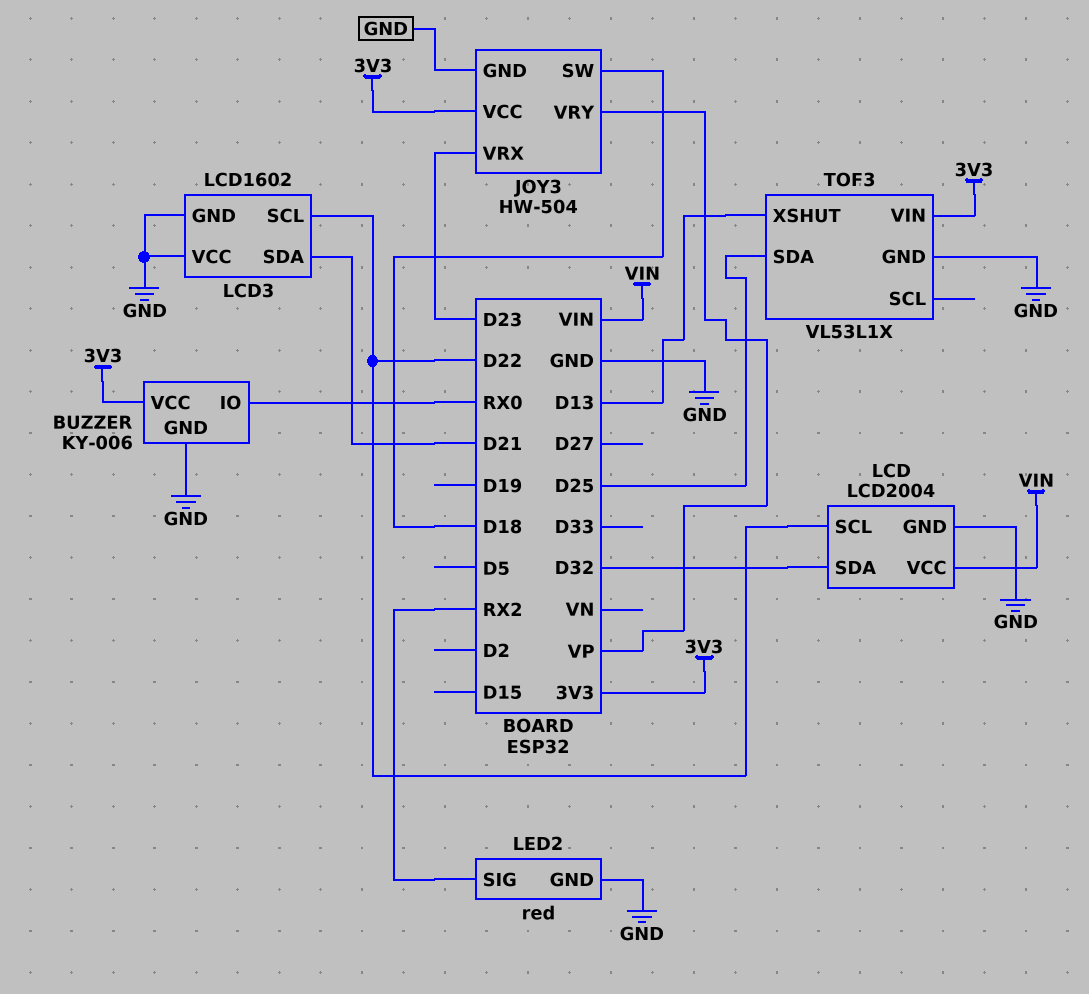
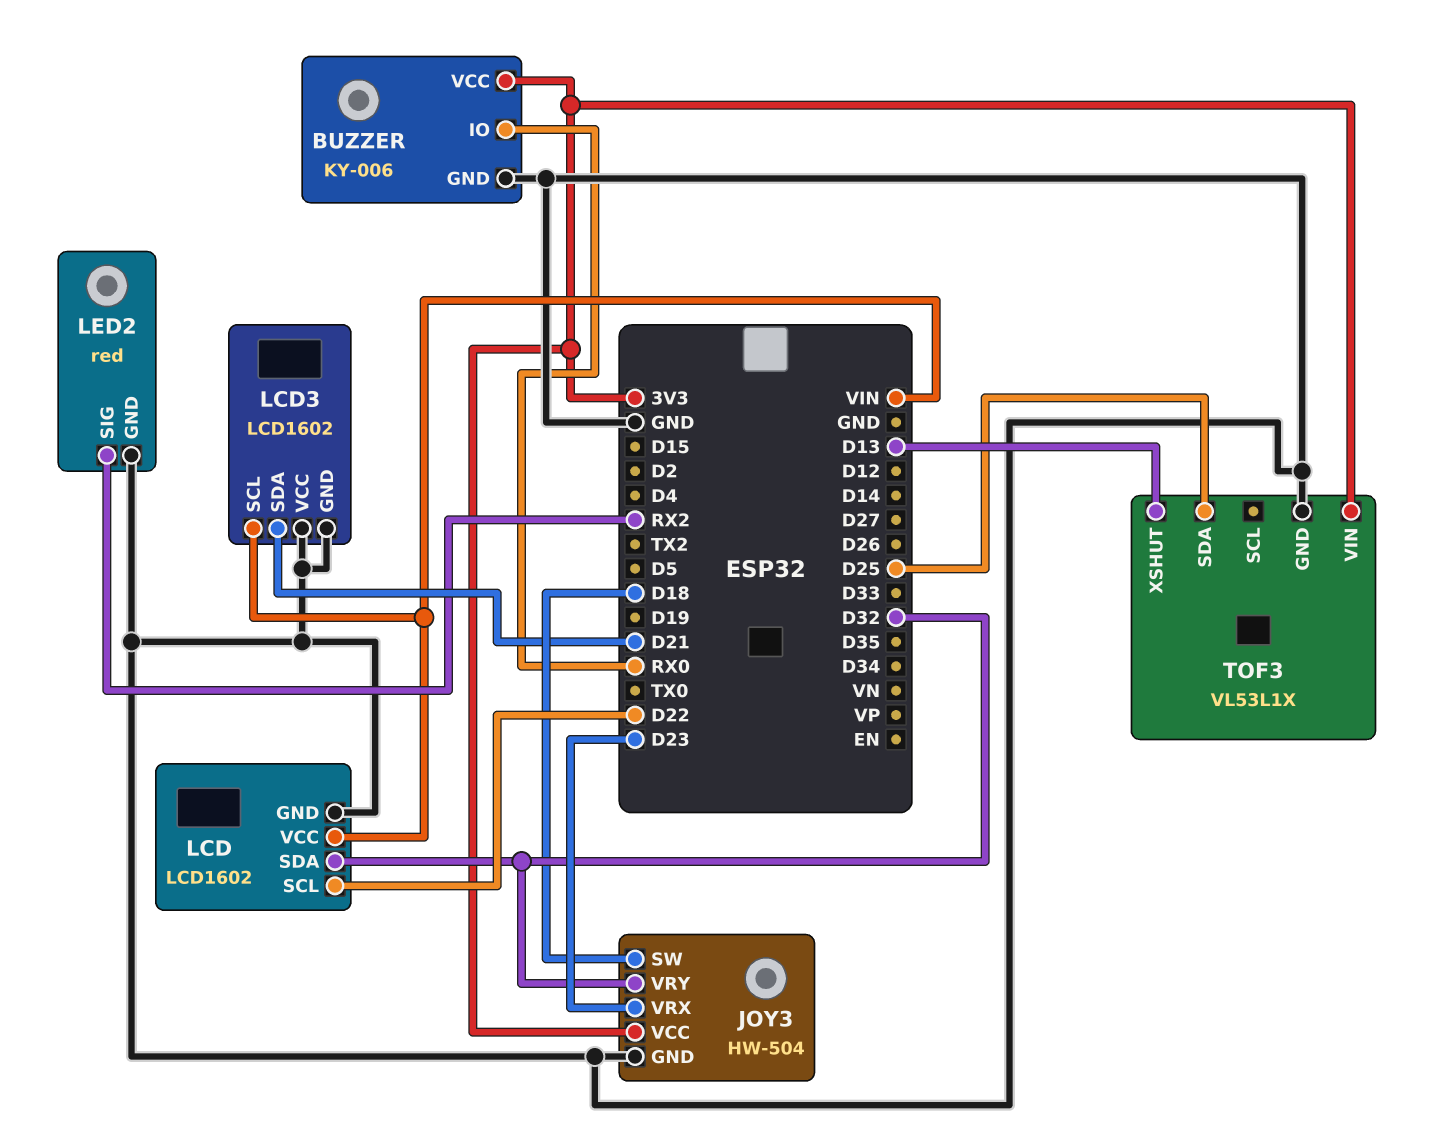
JOY3 pin VRY: VP -> D32
LCD: LCD2004 -> LCD1602
LCD3 pin SCL: D22 -> VIN

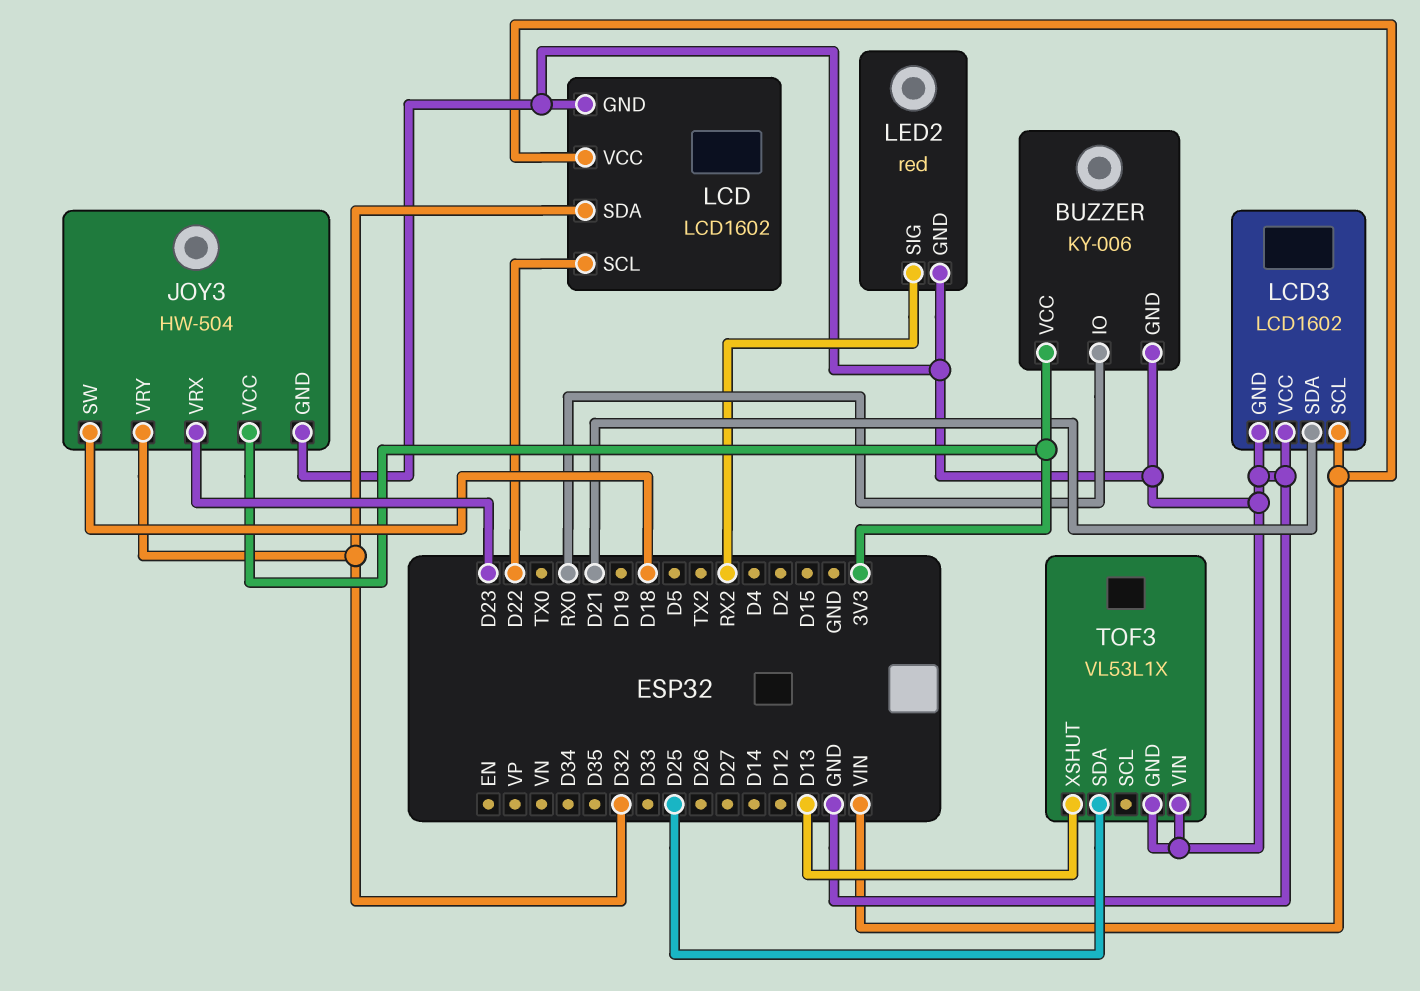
TOF3 pin VIN: 3V3 -> GND

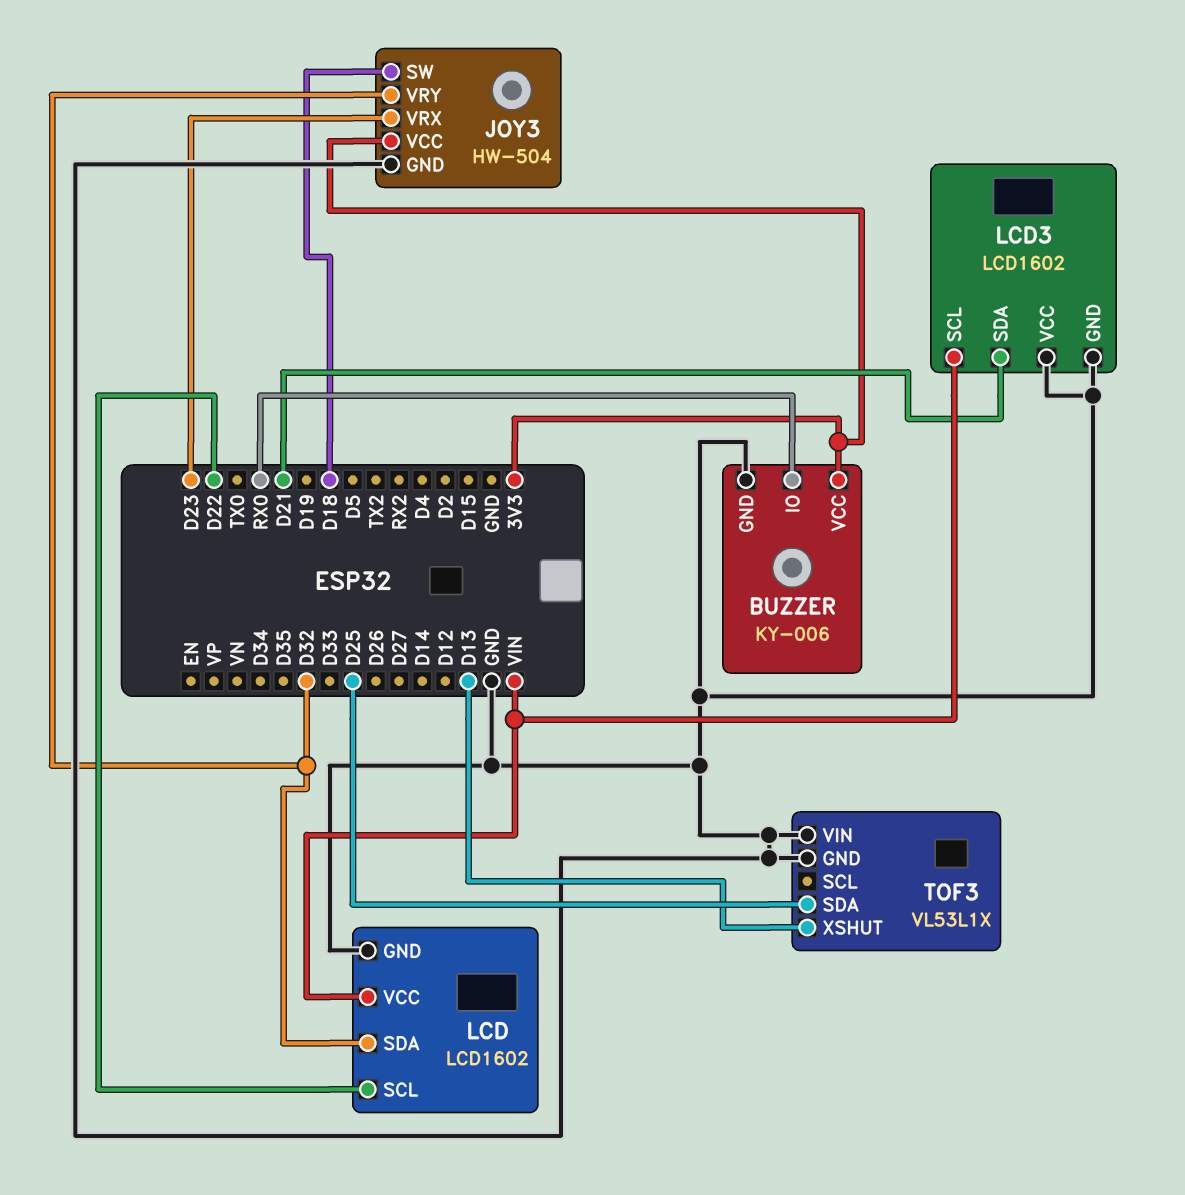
LED2: red -> none
LED2 pin GND: GND -> none
LED2 pin SIG: RX2 -> none

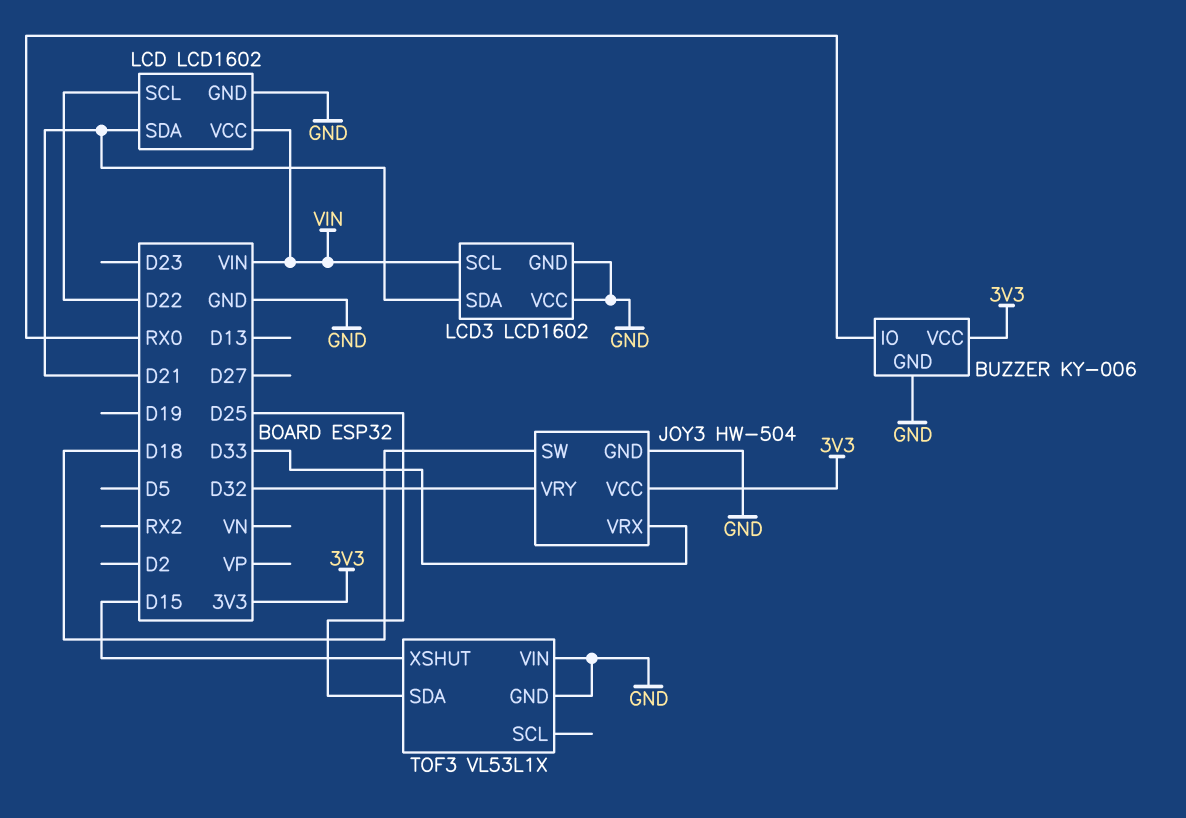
JOY3 pin VRX: D23 -> D33
LCD pin SDA: D32 -> D21
TOF3 pin XSHUT: D13 -> D15

